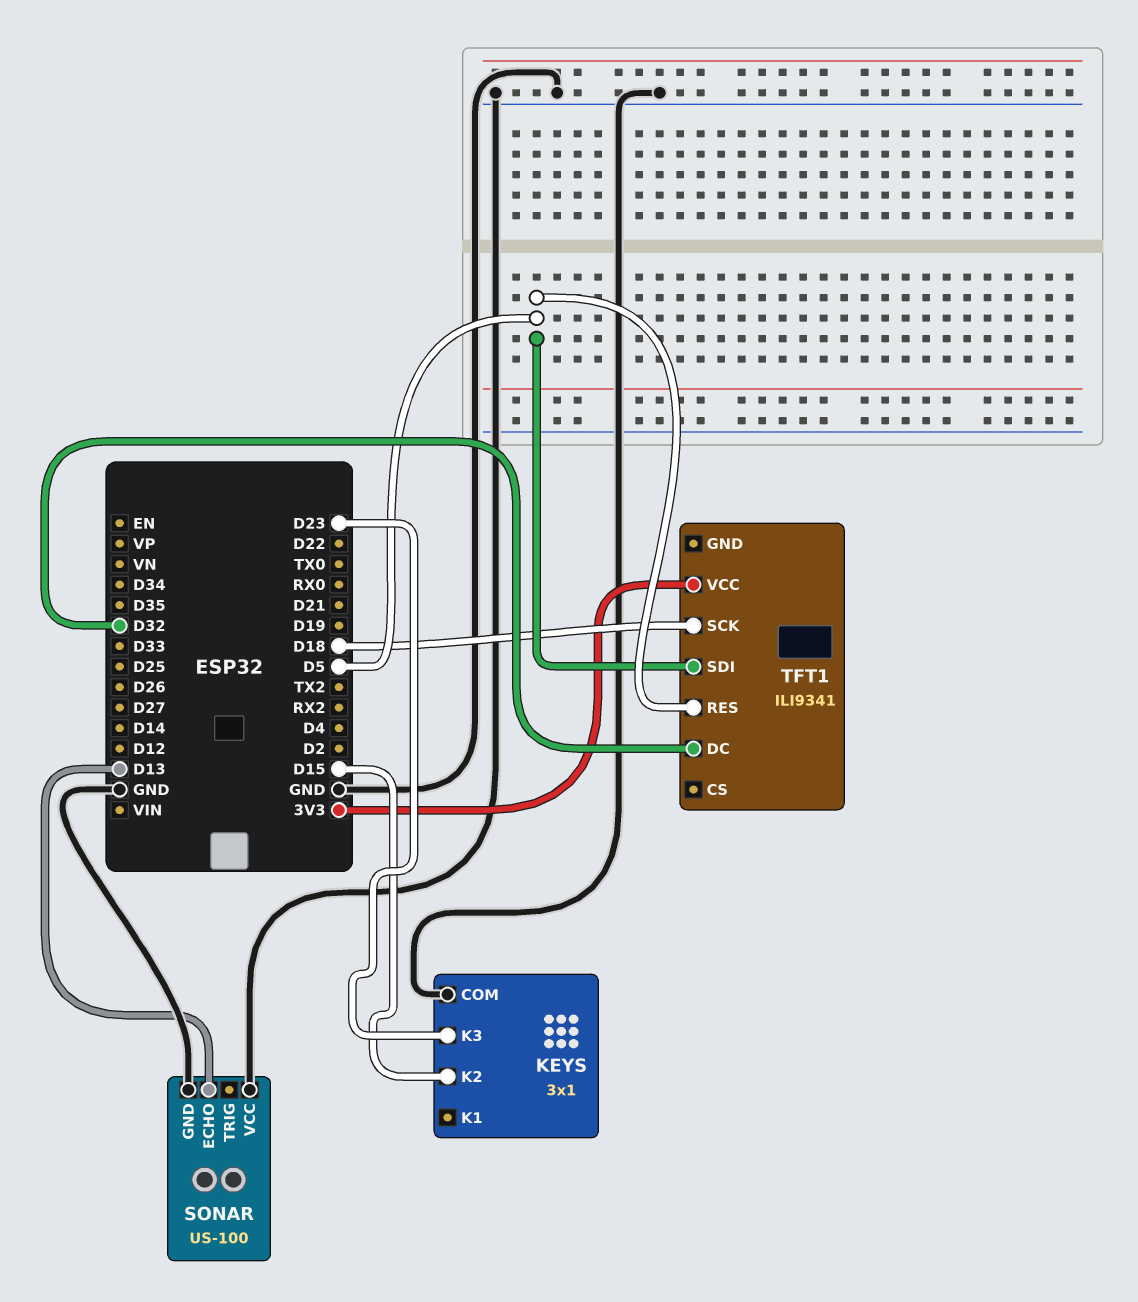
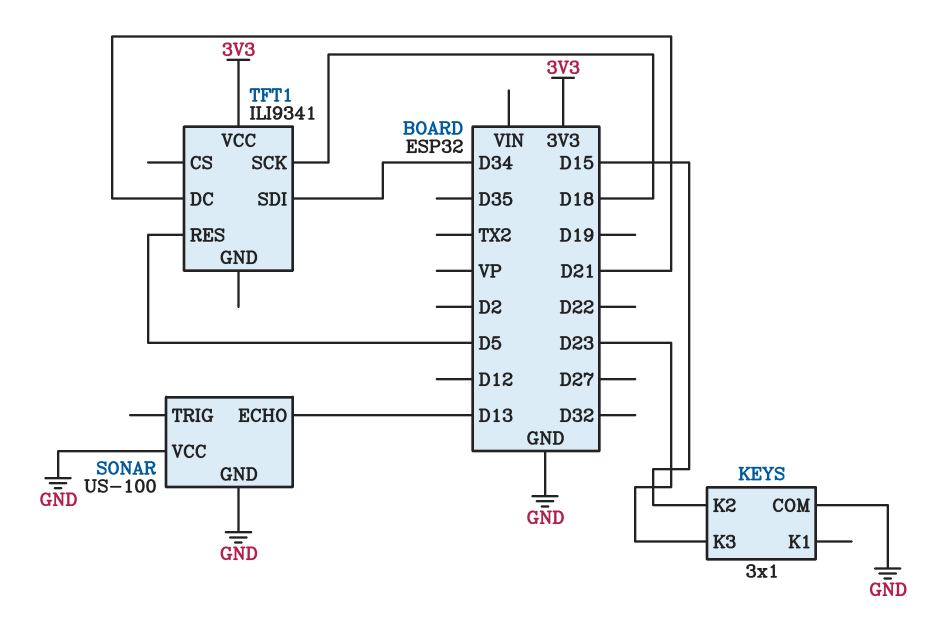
TFT1 pin DC: D32 -> D21
TFT1 pin SDI: D5 -> D34

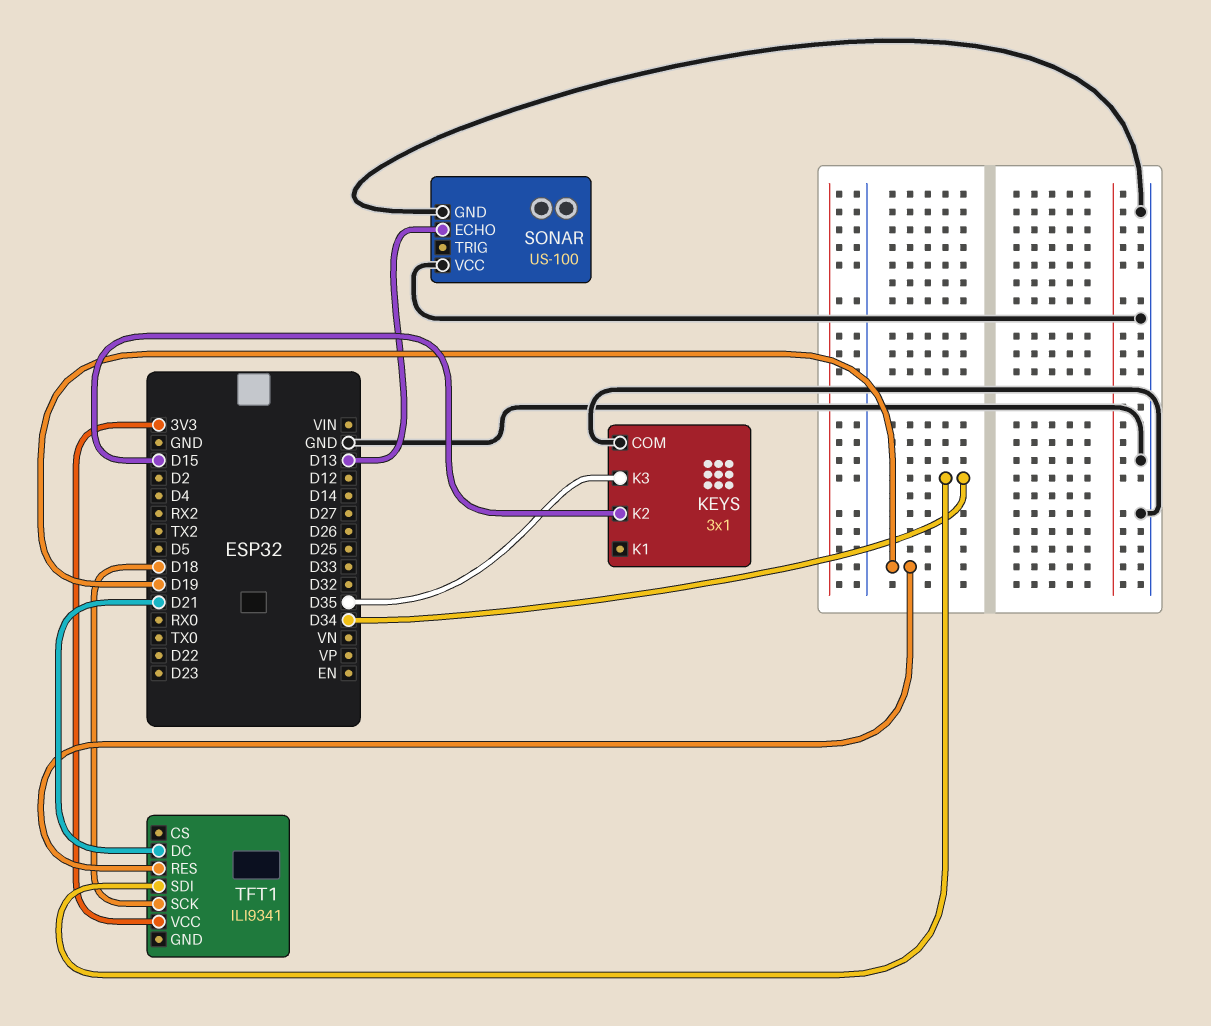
KEYS pin K3: D23 -> D35
TFT1 pin RES: D5 -> D19

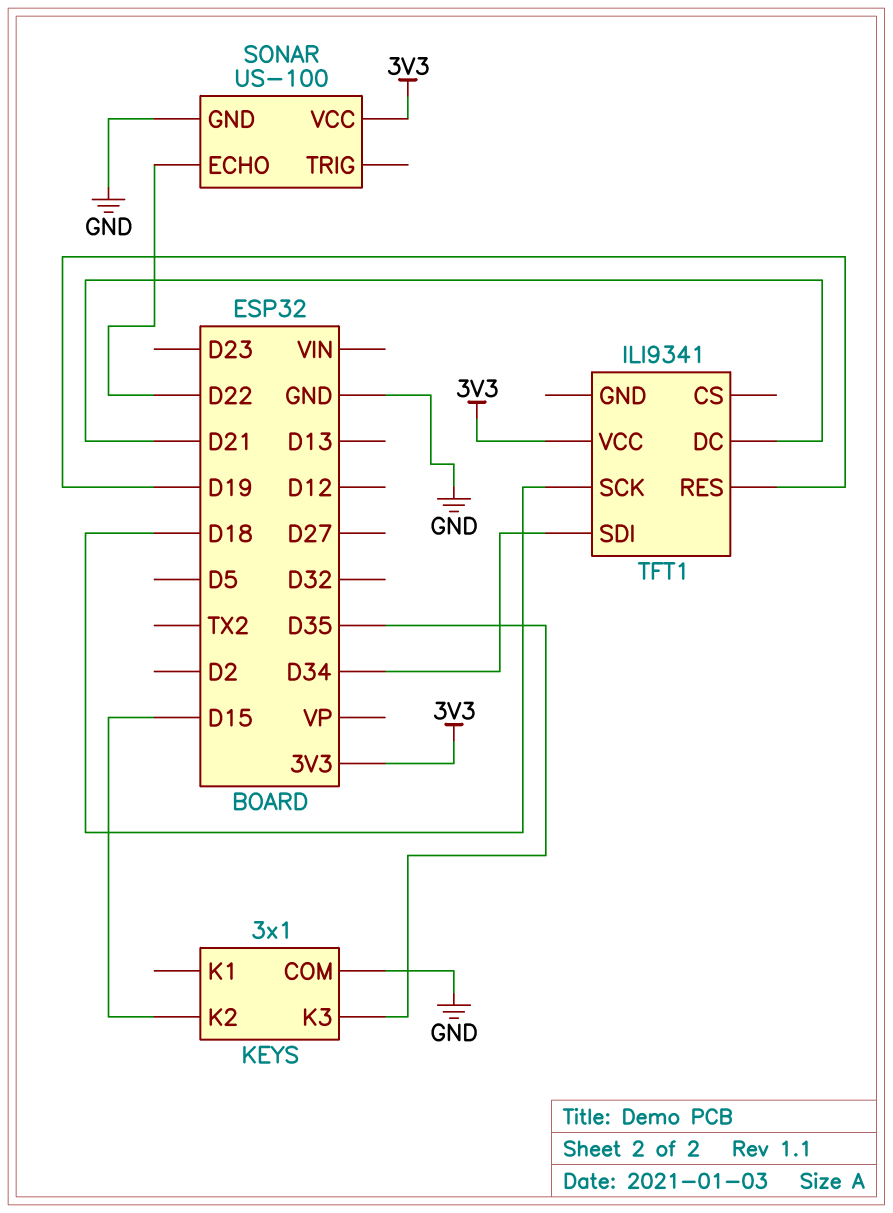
SONAR pin ECHO: D13 -> D22
SONAR pin VCC: GND -> 3V3

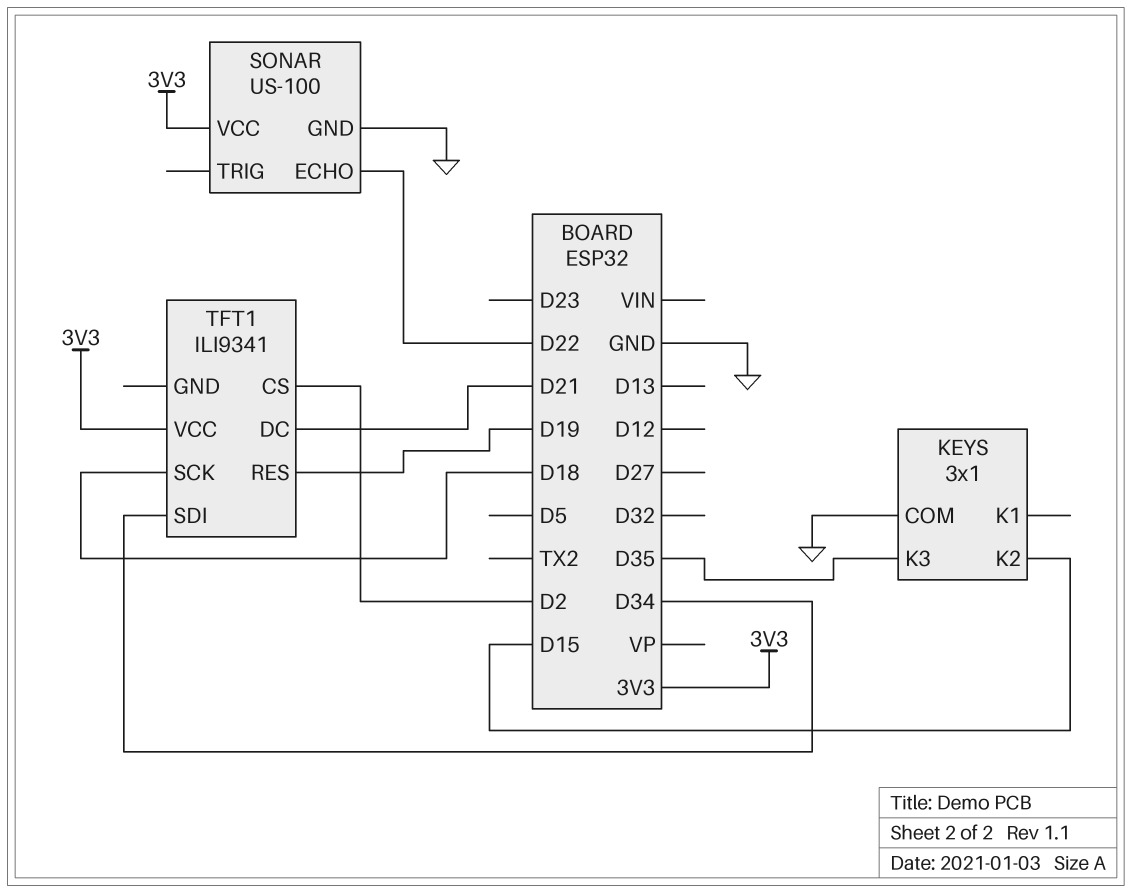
TFT1 pin CS: none -> D2

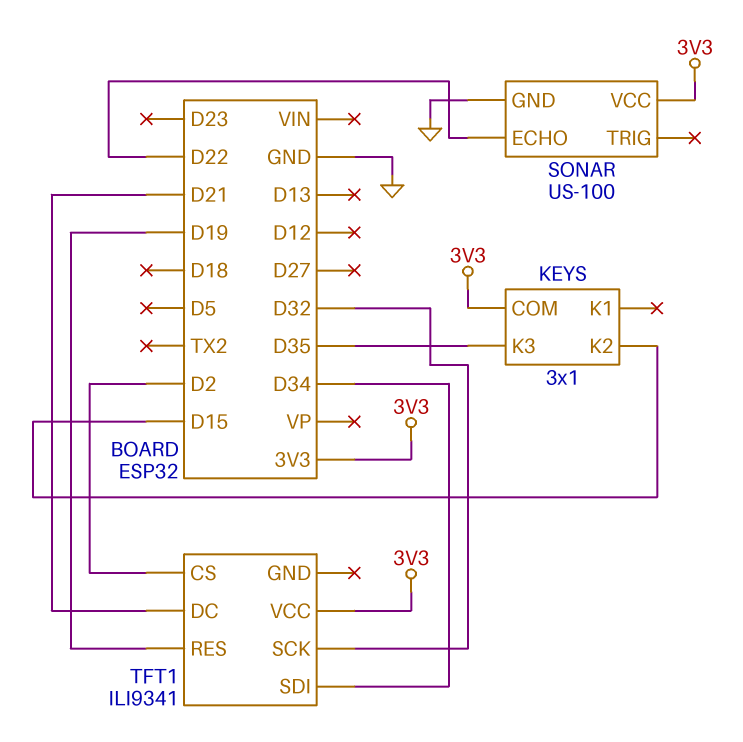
KEYS pin COM: GND -> 3V3
TFT1 pin SCK: D18 -> D32

